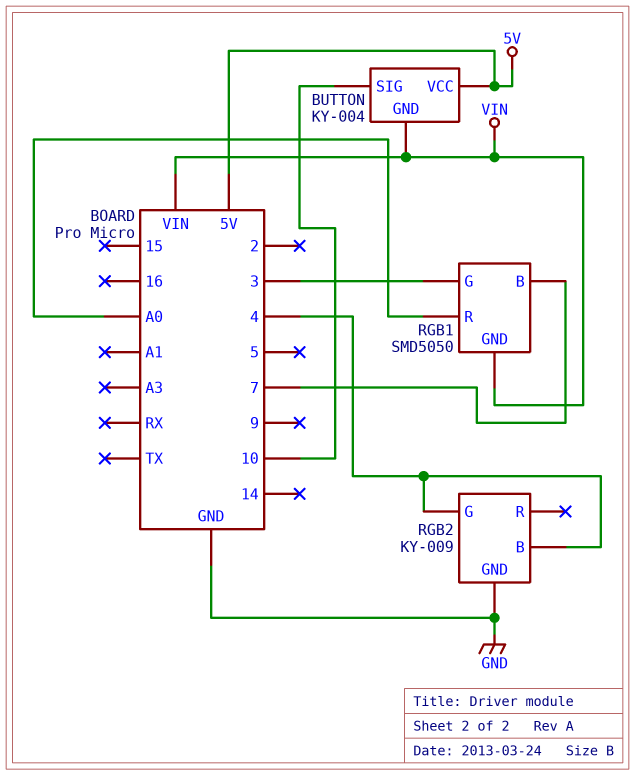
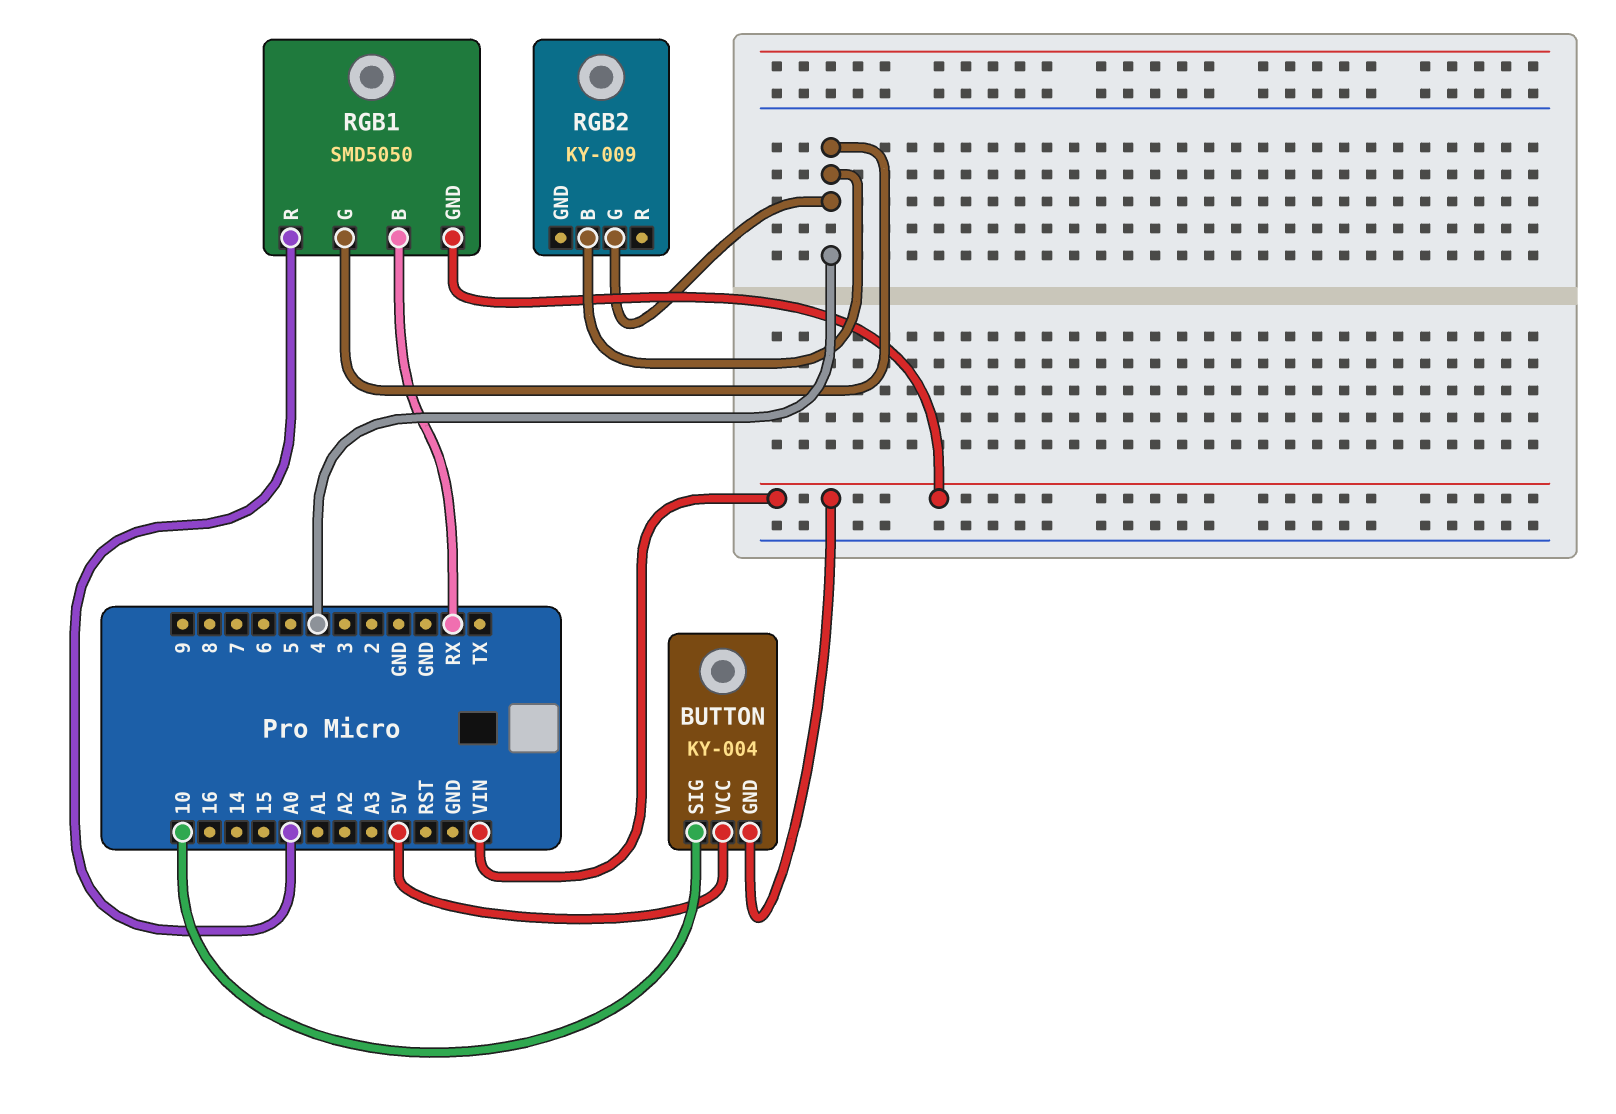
RGB1 pin B: 7 -> RX
RGB1 pin G: 3 -> 4
RGB2 pin GND: GND -> none

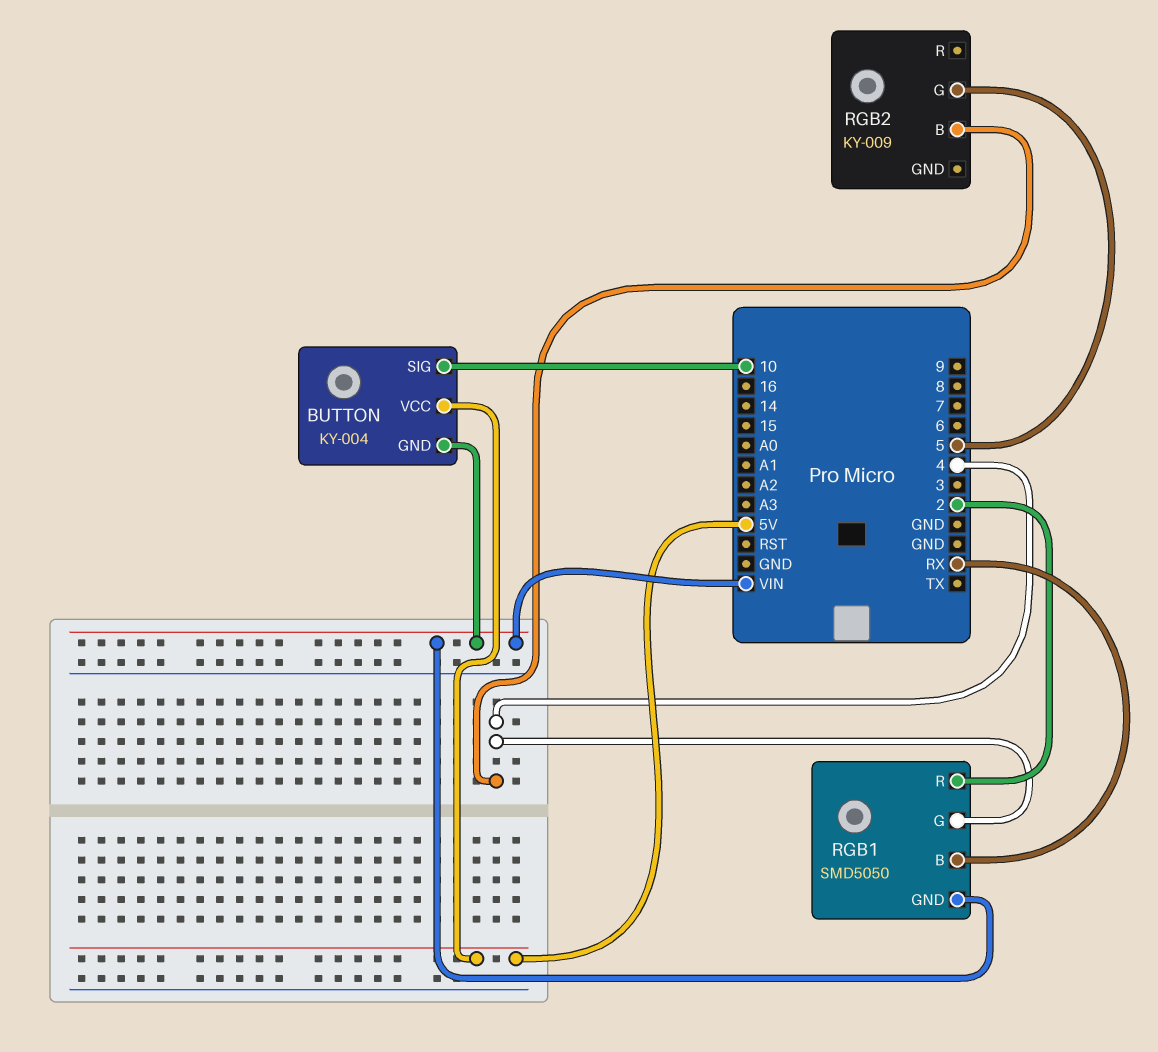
RGB1 pin R: A0 -> 2
RGB2 pin G: 4 -> 5

